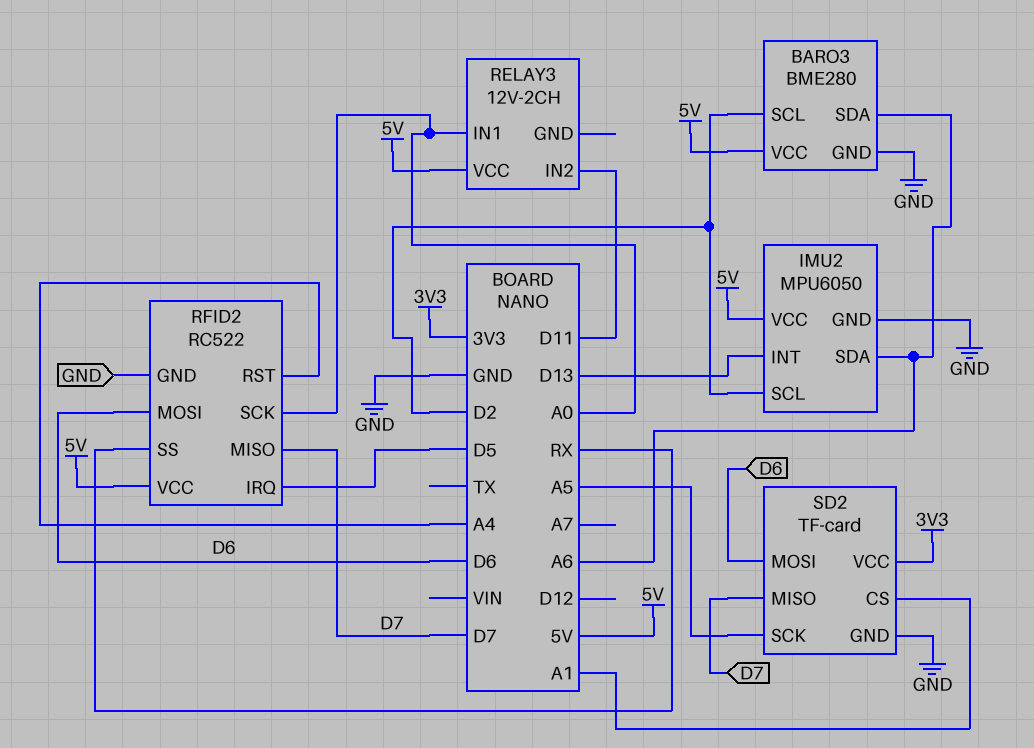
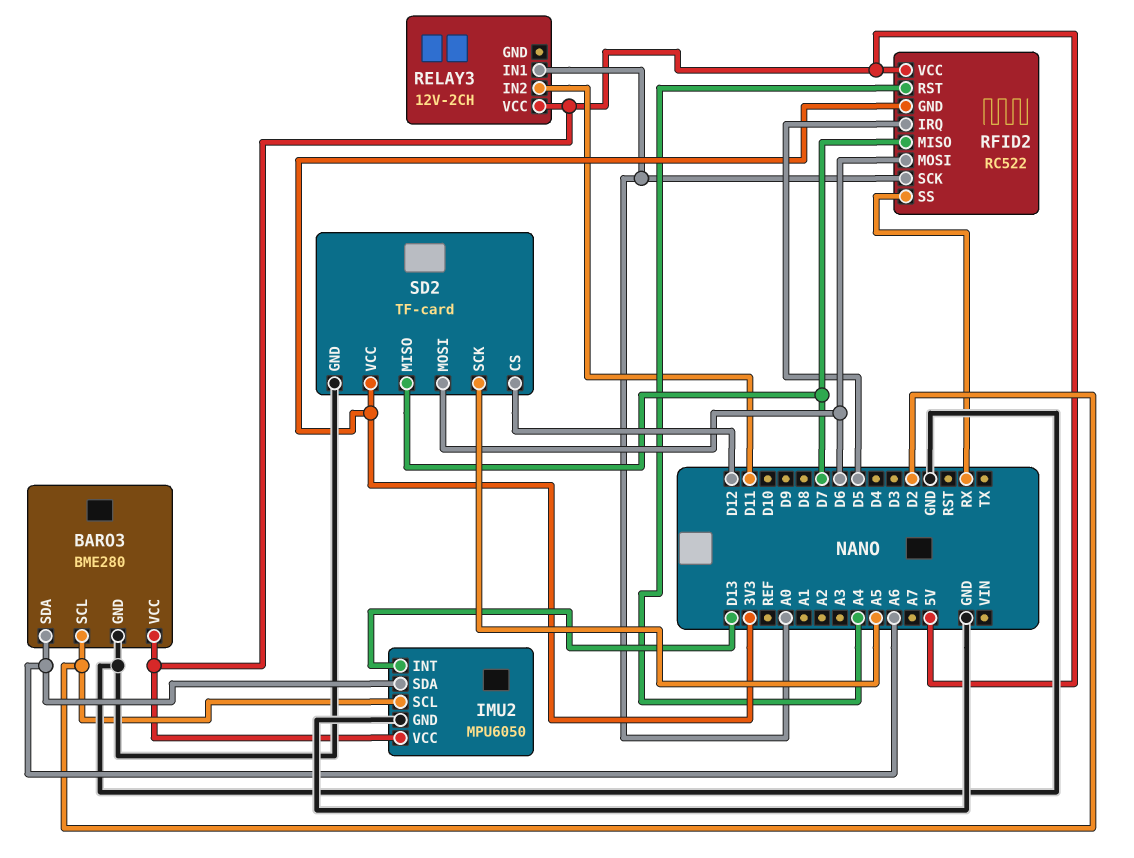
RFID2 pin GND: GND -> 3V3
SD2 pin CS: A1 -> D12

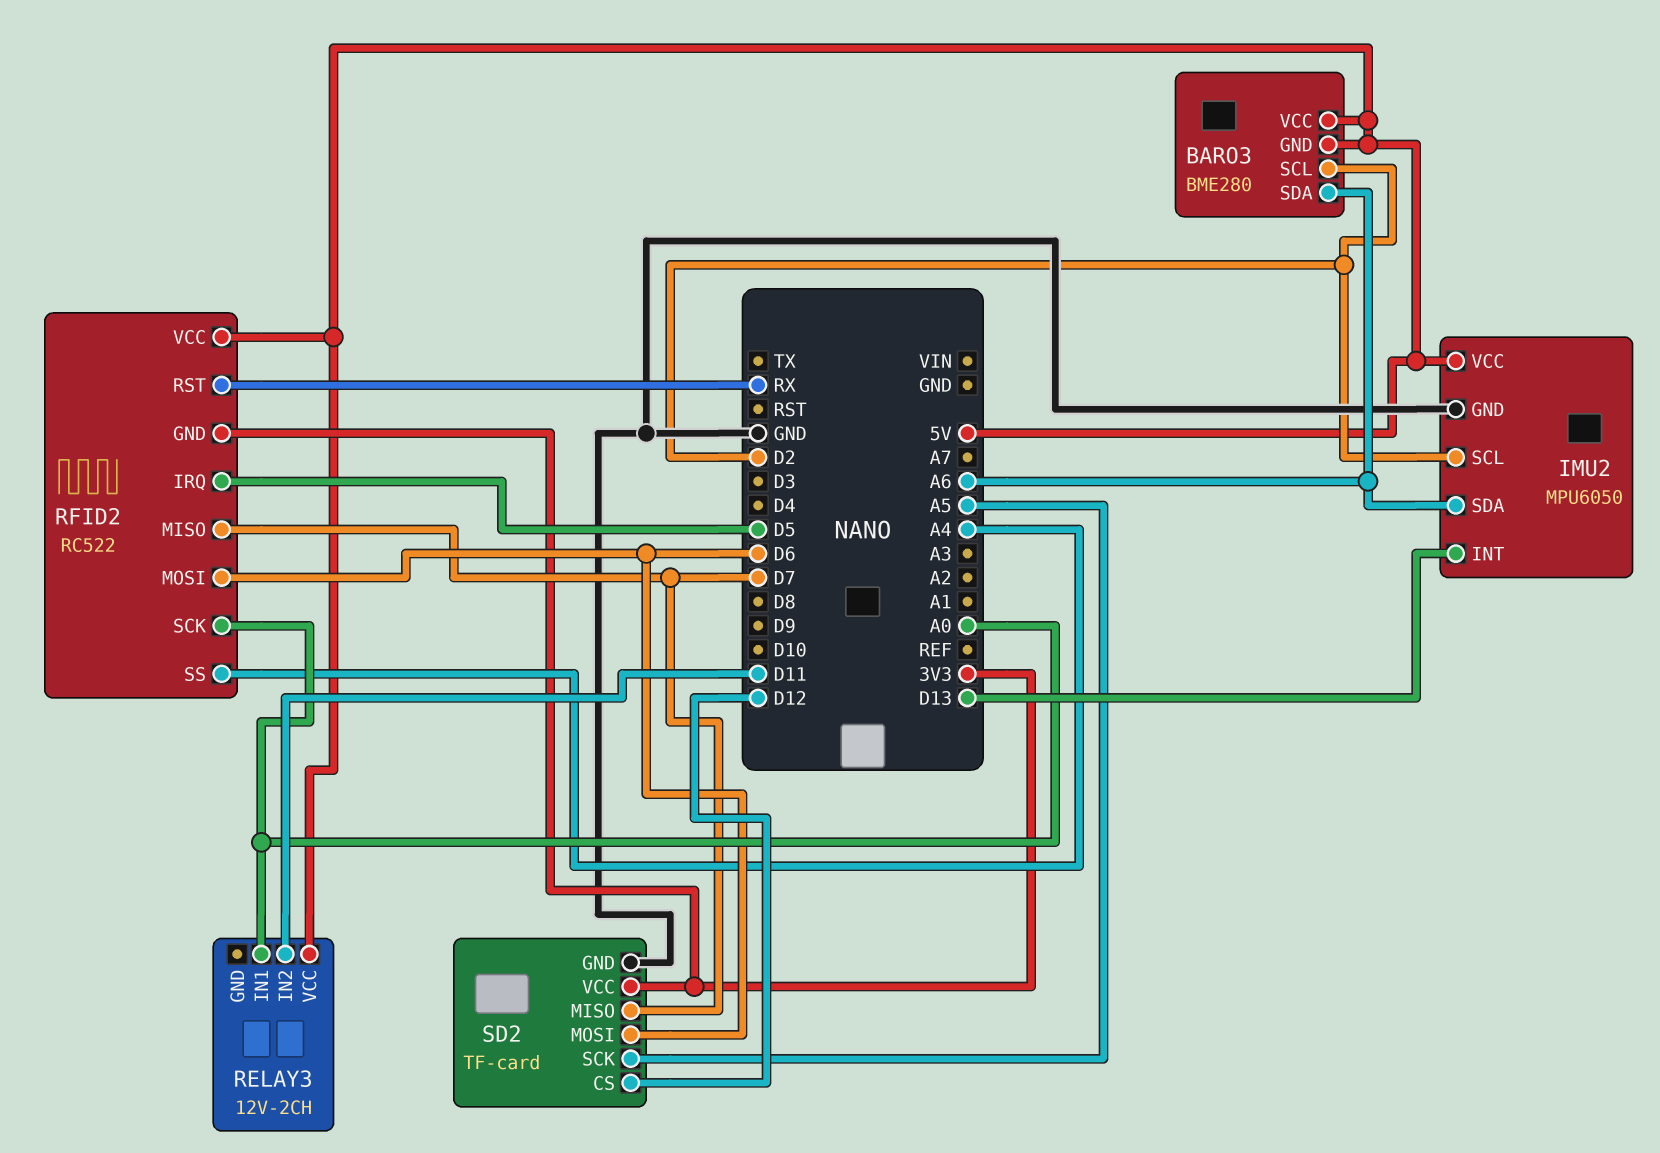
BARO3 pin GND: GND -> 5V
RFID2 pin RST: A4 -> RX
RFID2 pin SS: RX -> A4

